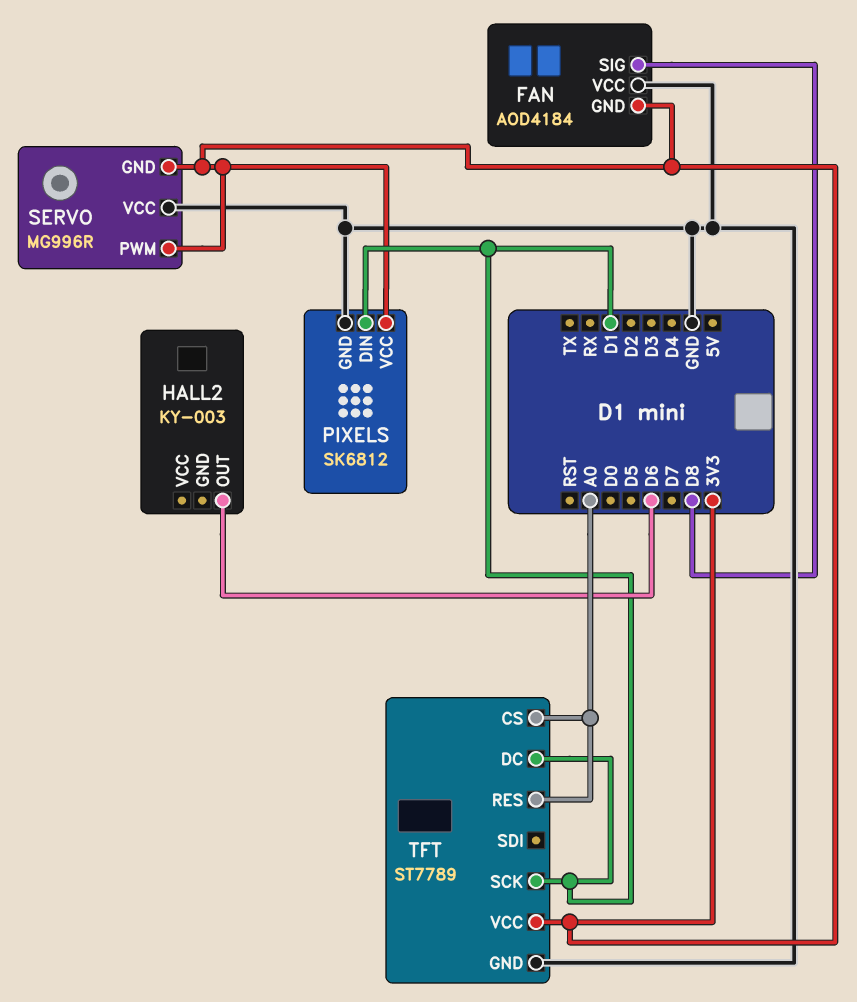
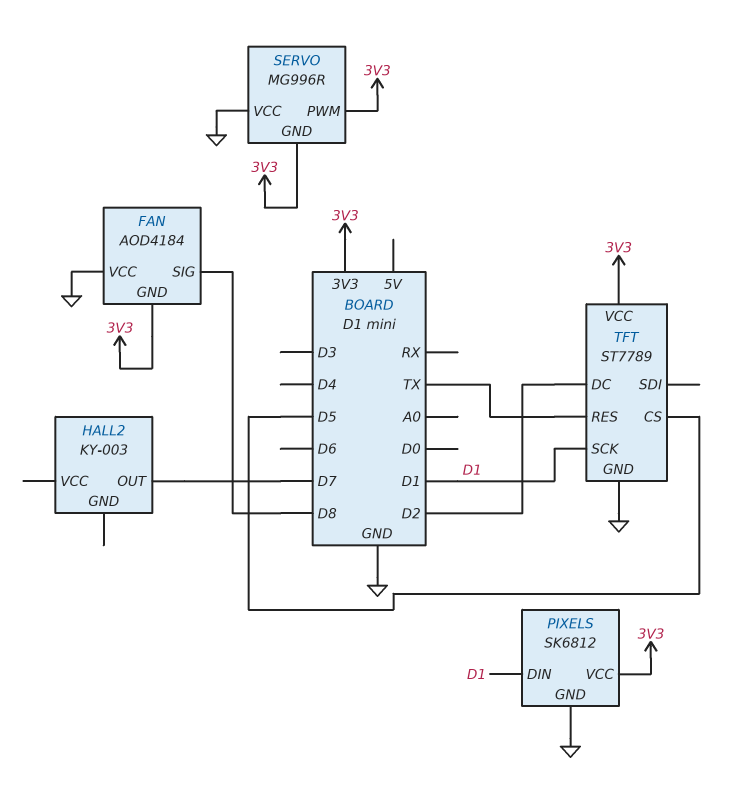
HALL2 pin OUT: D6 -> D7
TFT pin CS: A0 -> D5
TFT pin DC: D1 -> D2
TFT pin RES: A0 -> TX

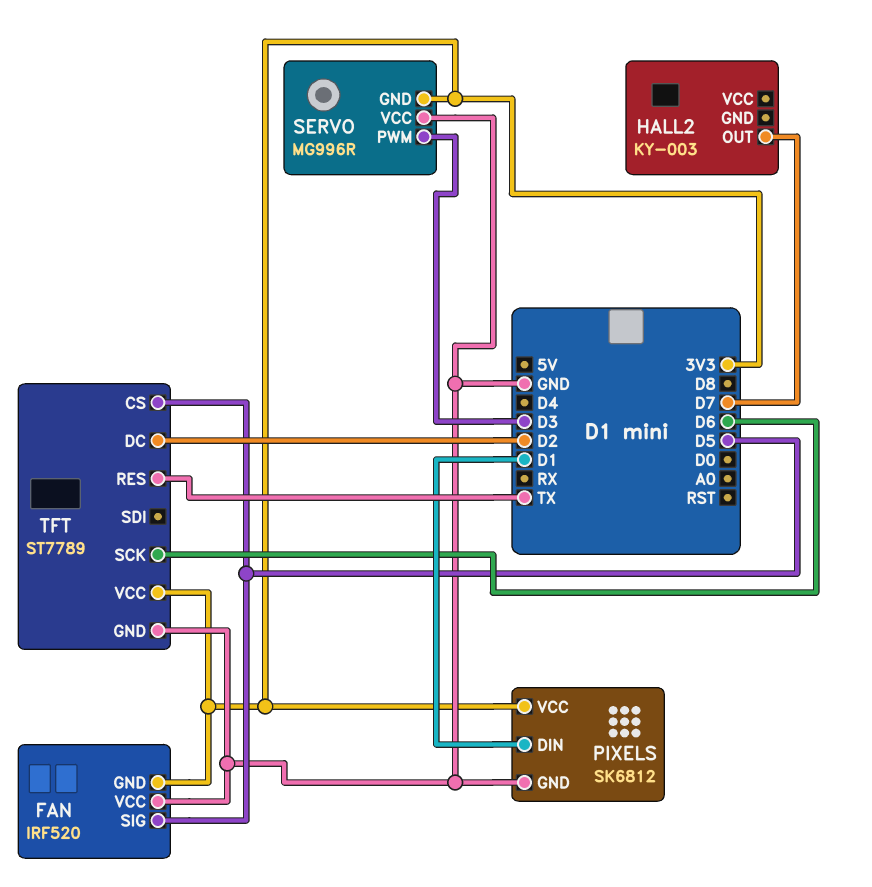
FAN: AOD4184 -> IRF520
FAN pin SIG: D8 -> D5
SERVO pin PWM: 3V3 -> D3
TFT pin SCK: D1 -> D6

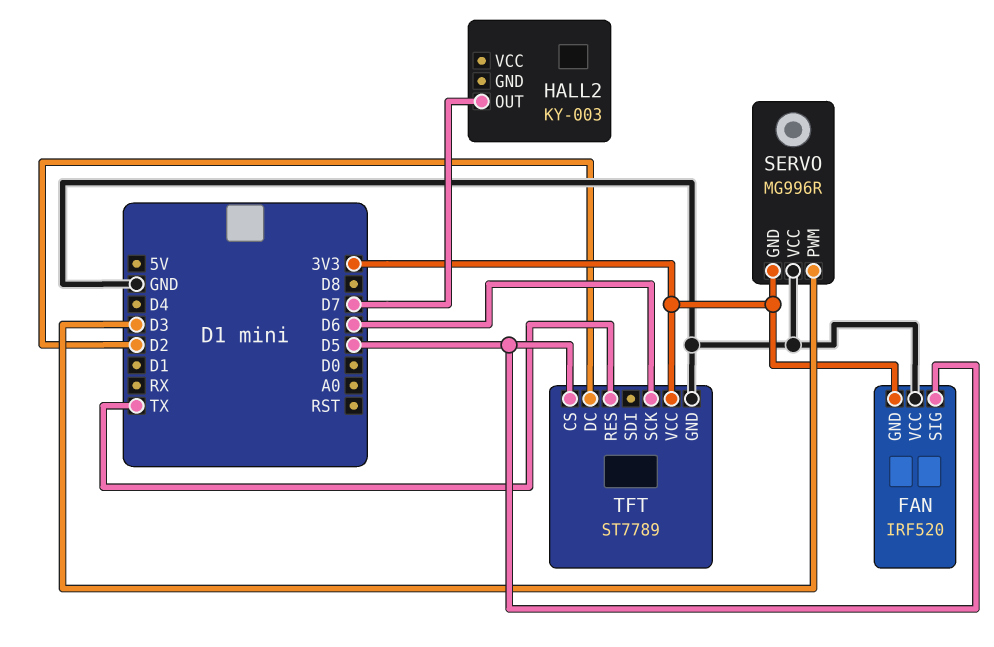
PIXELS: SK6812 -> none
PIXELS pin DIN: D1 -> none
PIXELS pin GND: GND -> none
PIXELS pin VCC: 3V3 -> none

